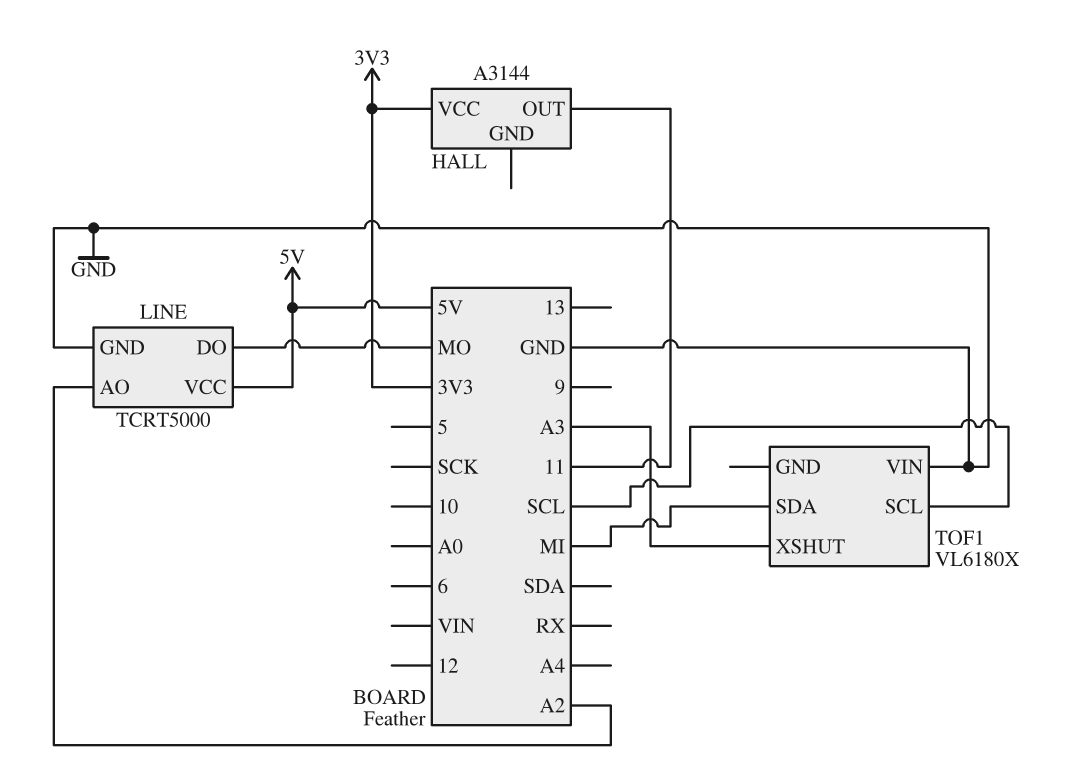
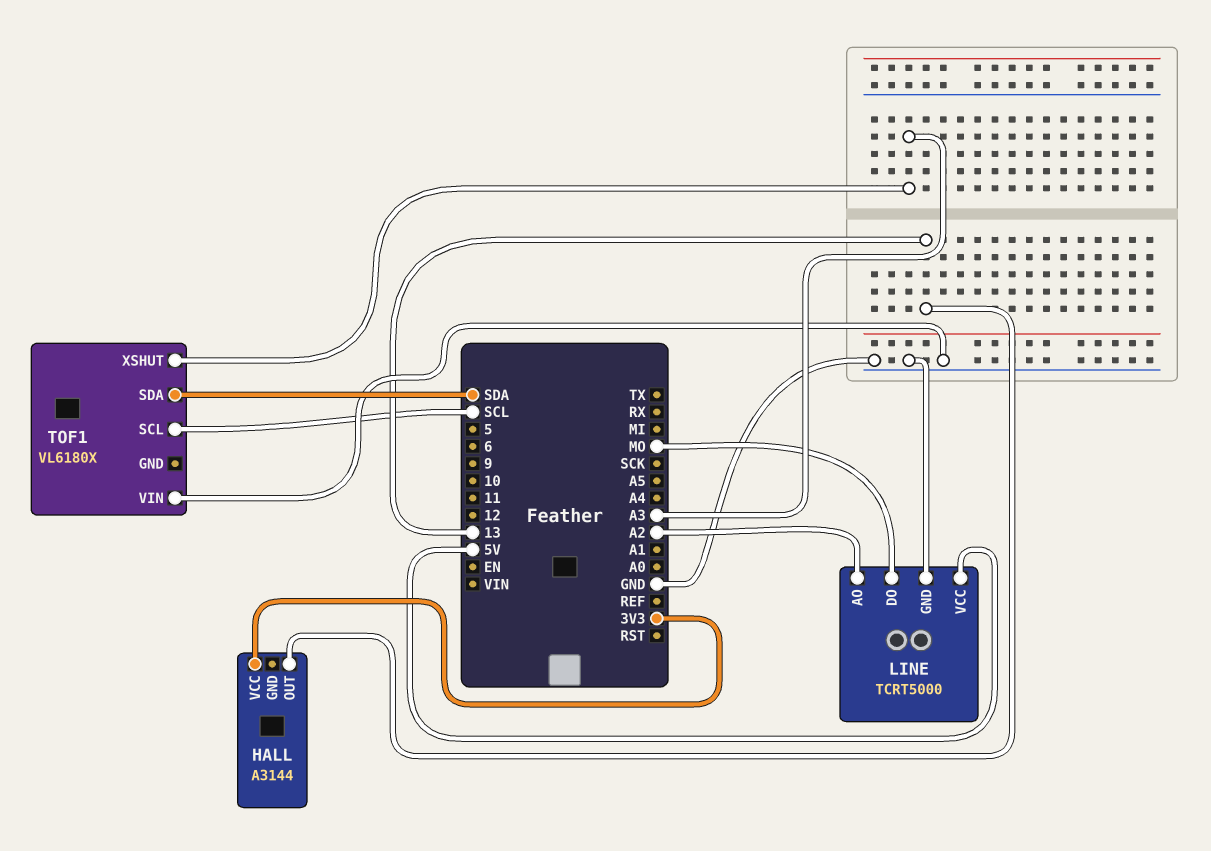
HALL pin OUT: 11 -> 13
TOF1 pin SDA: MI -> SDA

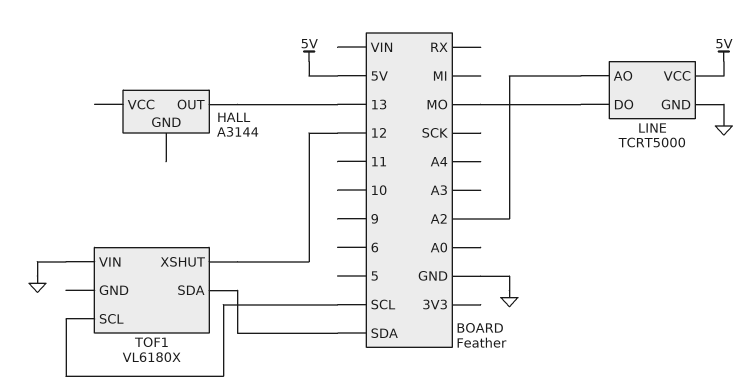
HALL pin VCC: 3V3 -> none
TOF1 pin XSHUT: A3 -> 12

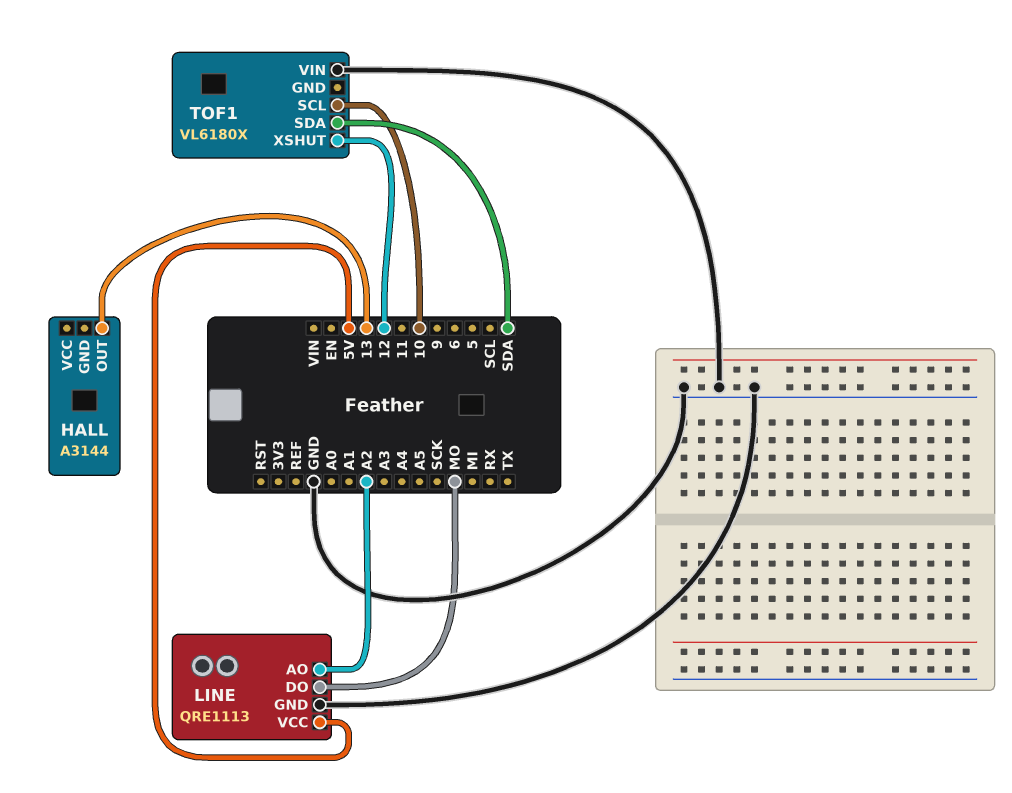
LINE: TCRT5000 -> QRE1113
TOF1 pin SCL: SCL -> 10

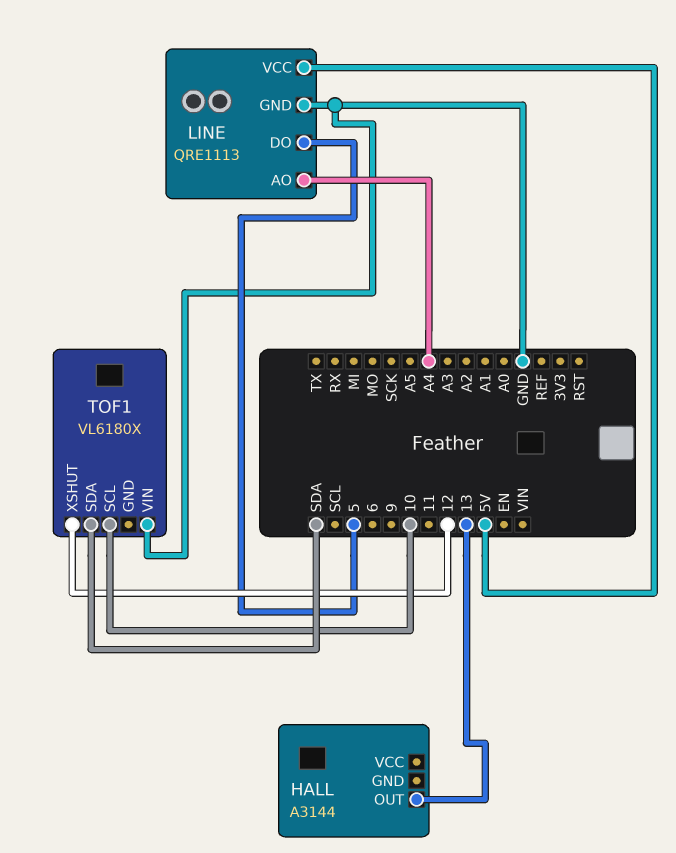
LINE pin AO: A2 -> A4
LINE pin DO: MO -> 5

